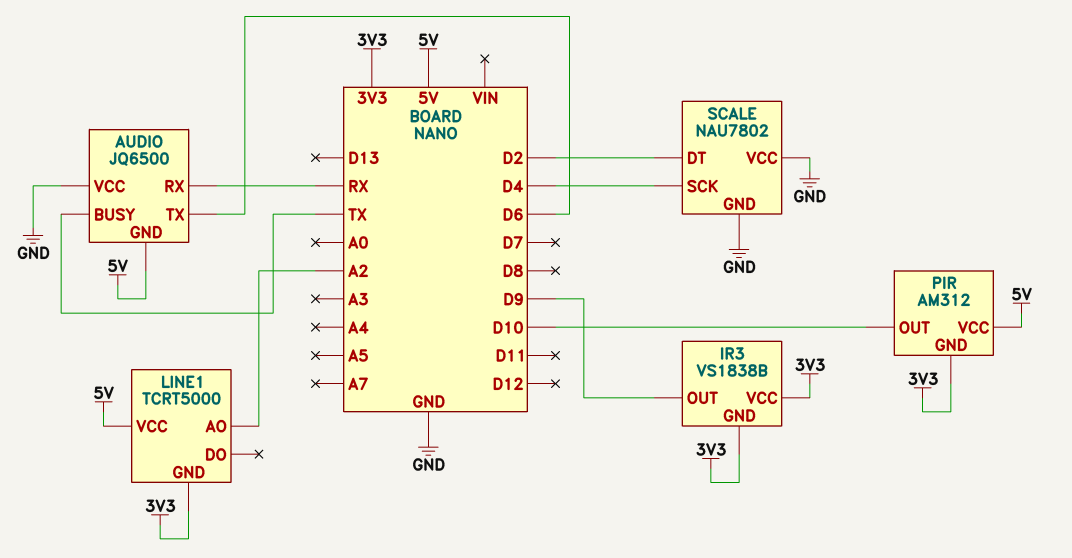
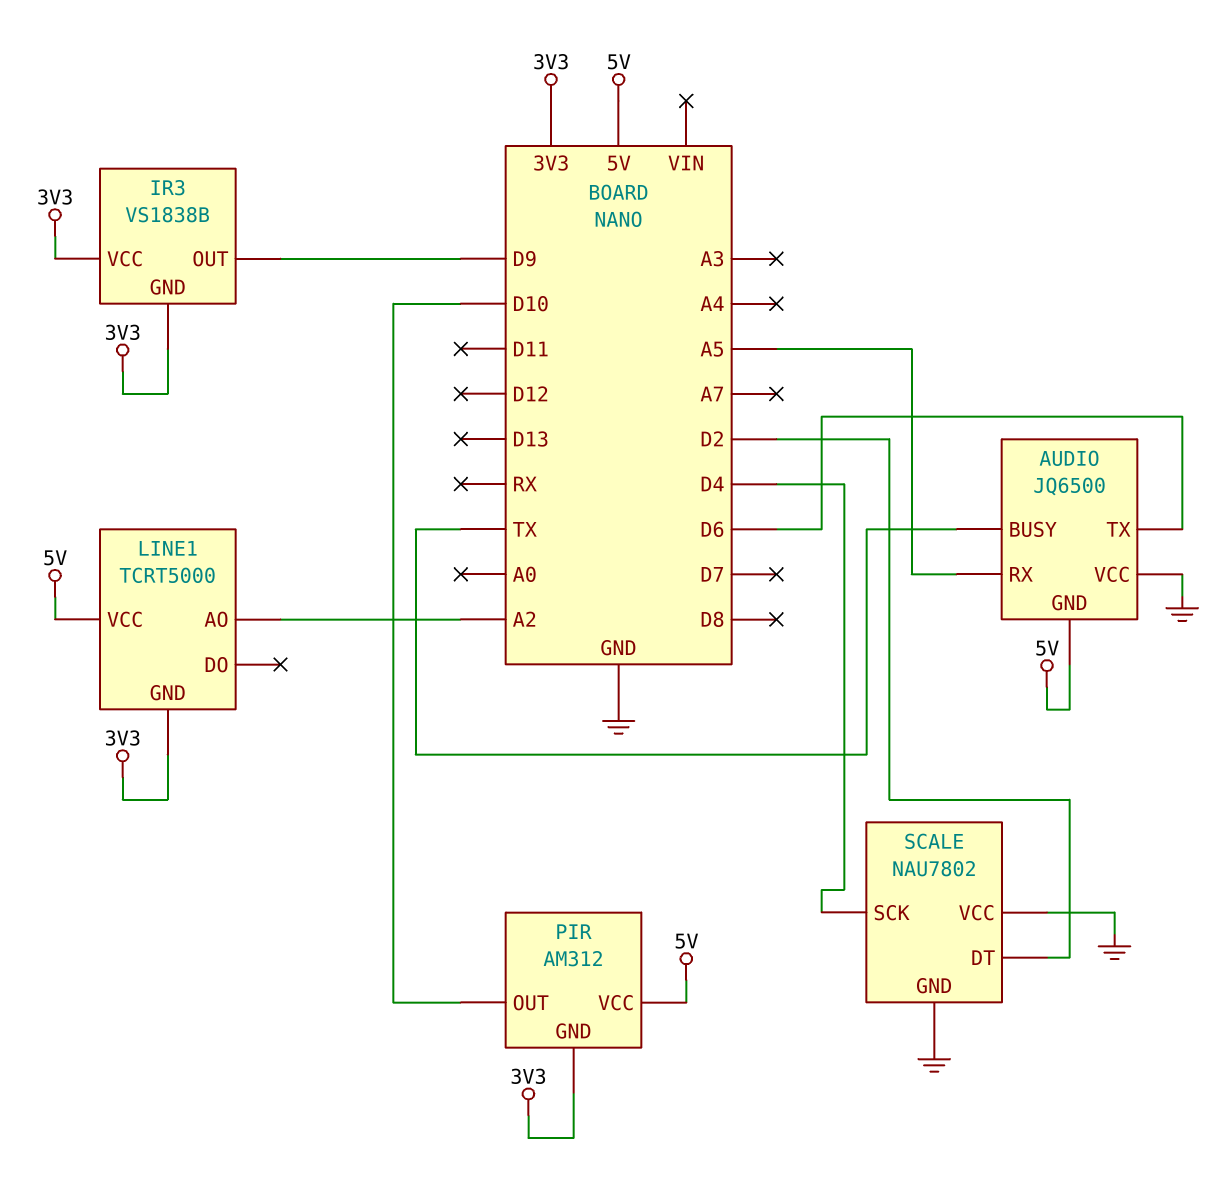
AUDIO pin RX: RX -> A5

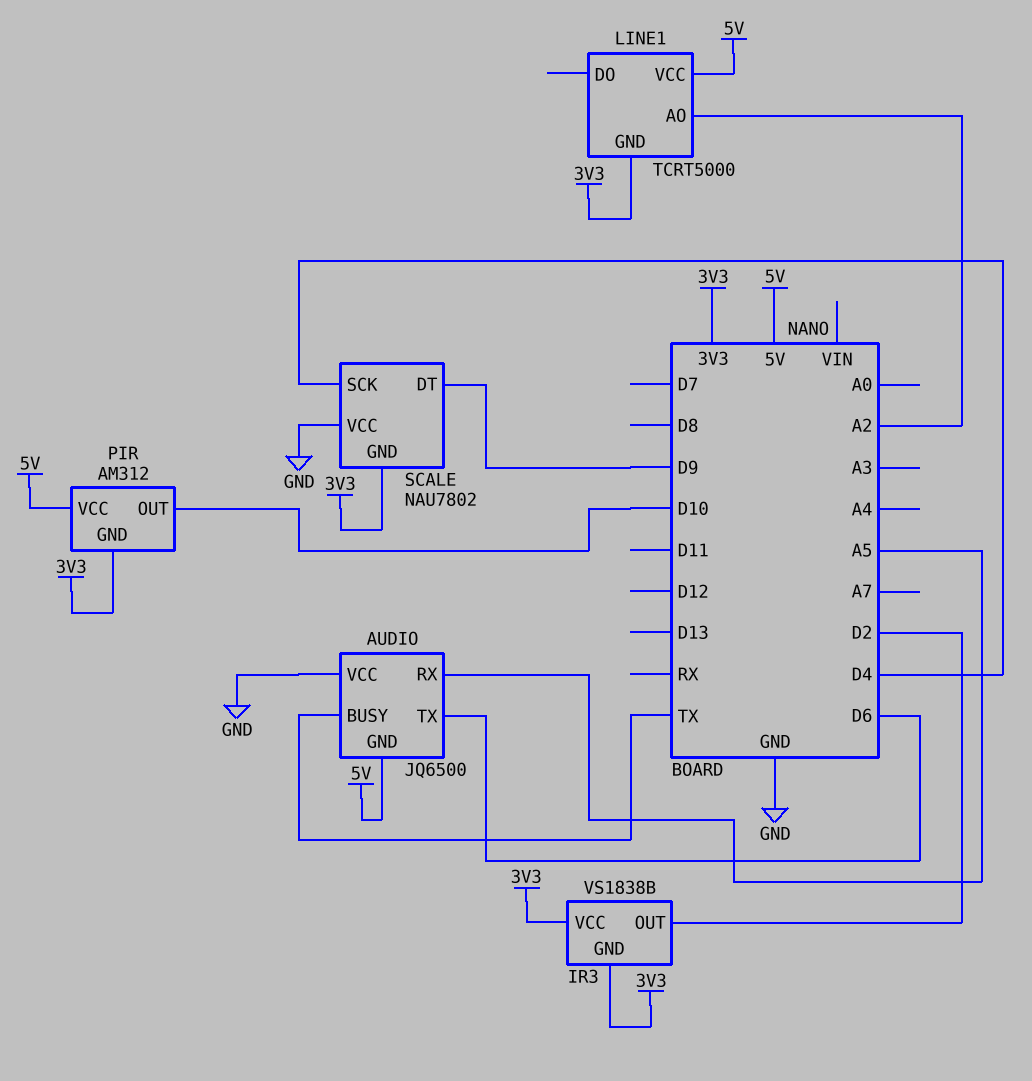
IR3 pin OUT: D9 -> D2
SCALE pin DT: D2 -> D9
SCALE pin GND: GND -> 3V3

